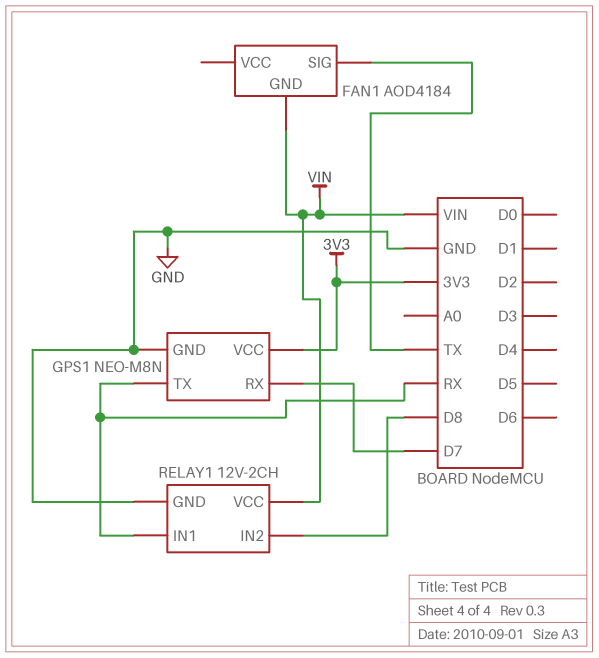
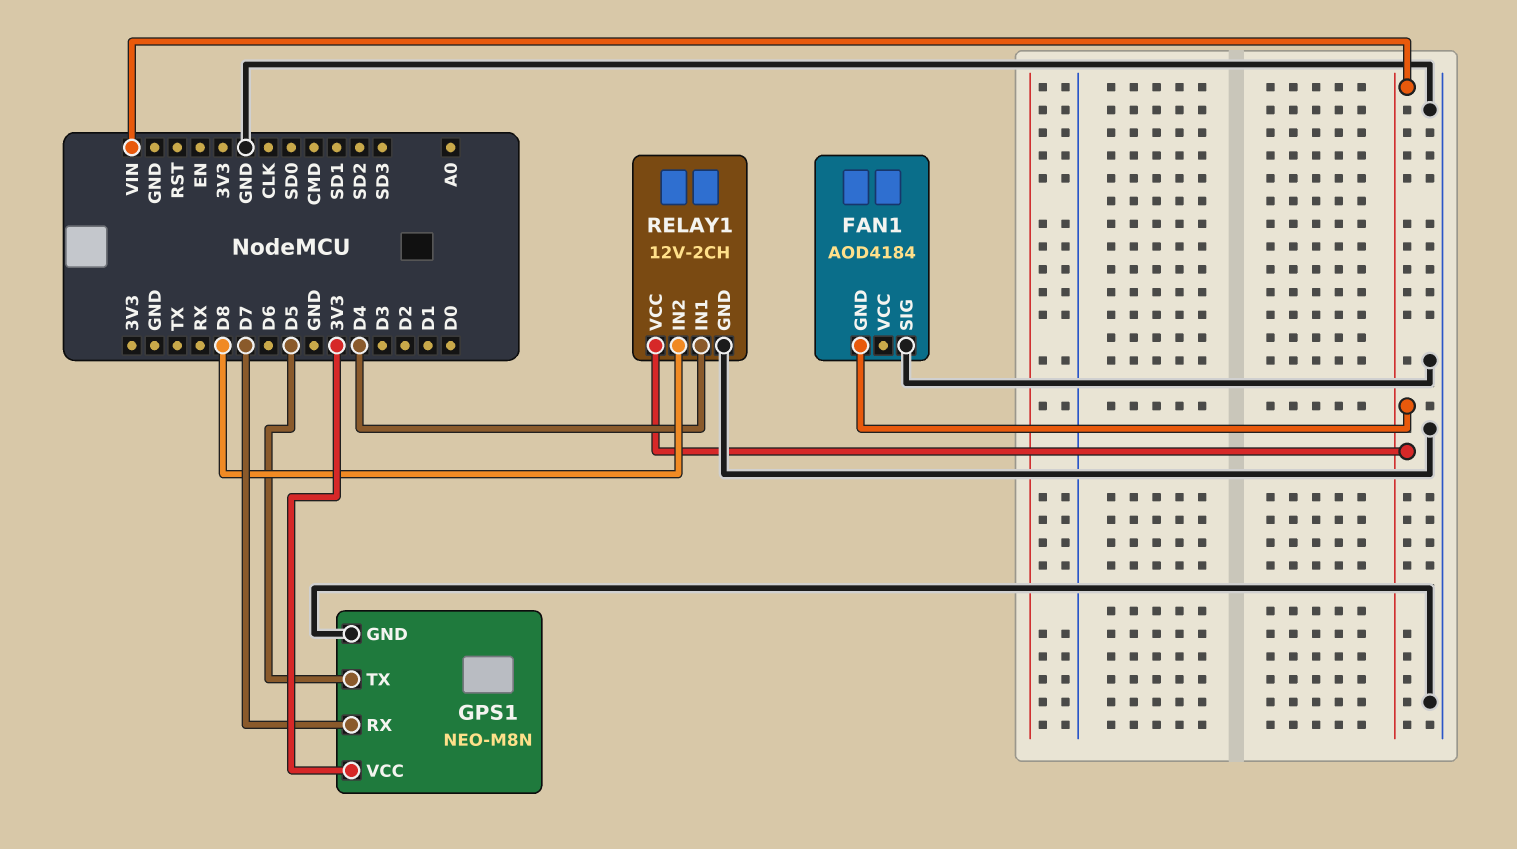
FAN1 pin SIG: TX -> GND
GPS1 pin TX: RX -> D5
RELAY1 pin IN1: RX -> D4

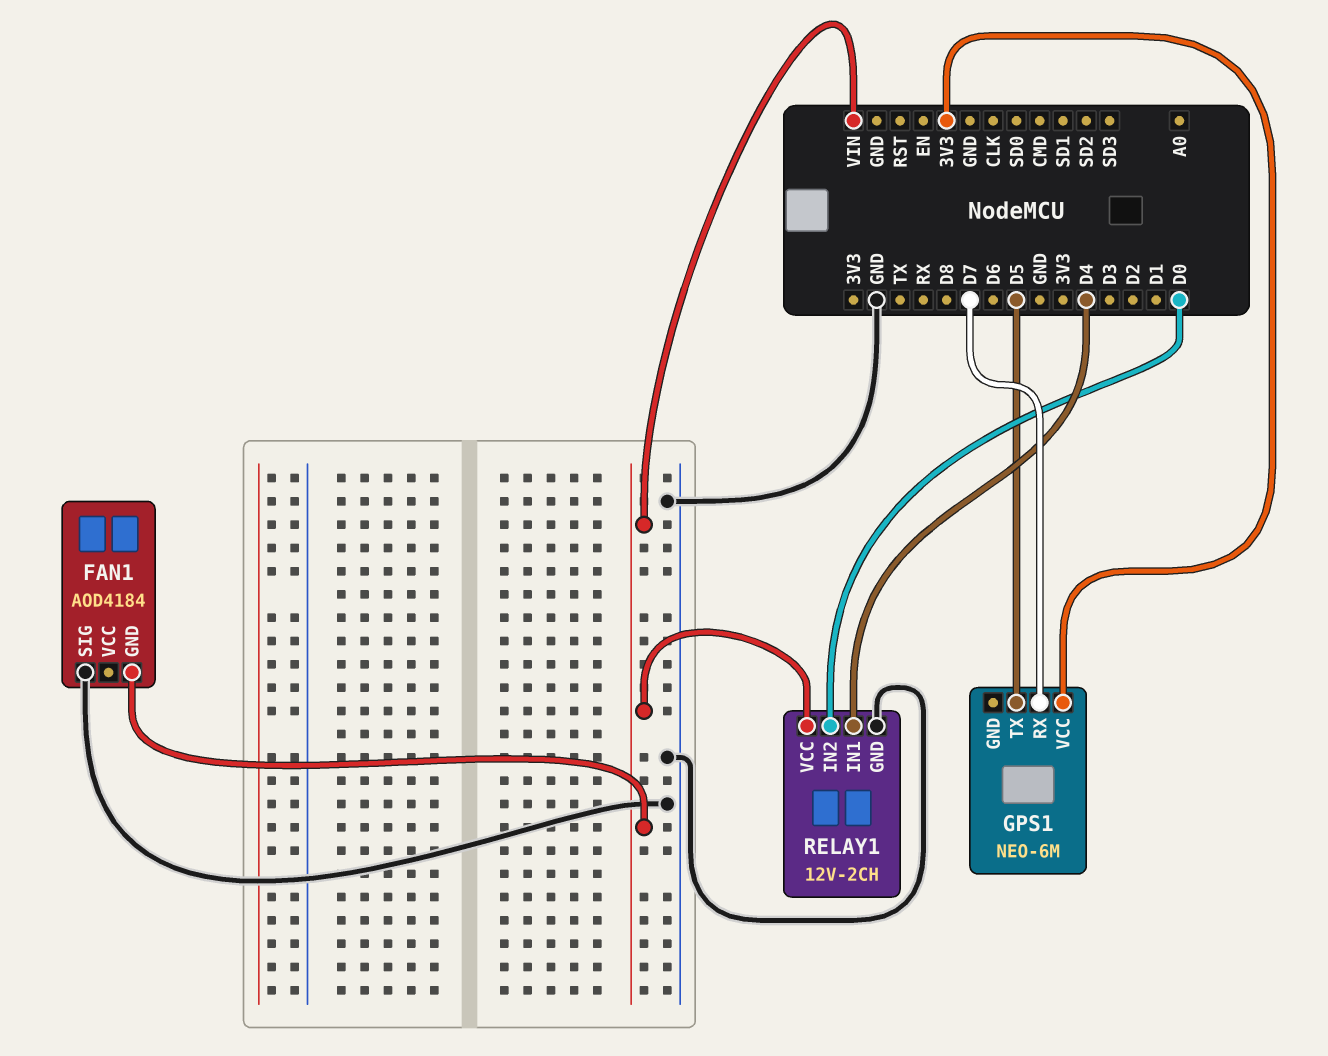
GPS1: NEO-M8N -> NEO-6M
GPS1 pin GND: GND -> none
RELAY1 pin IN2: D8 -> D0

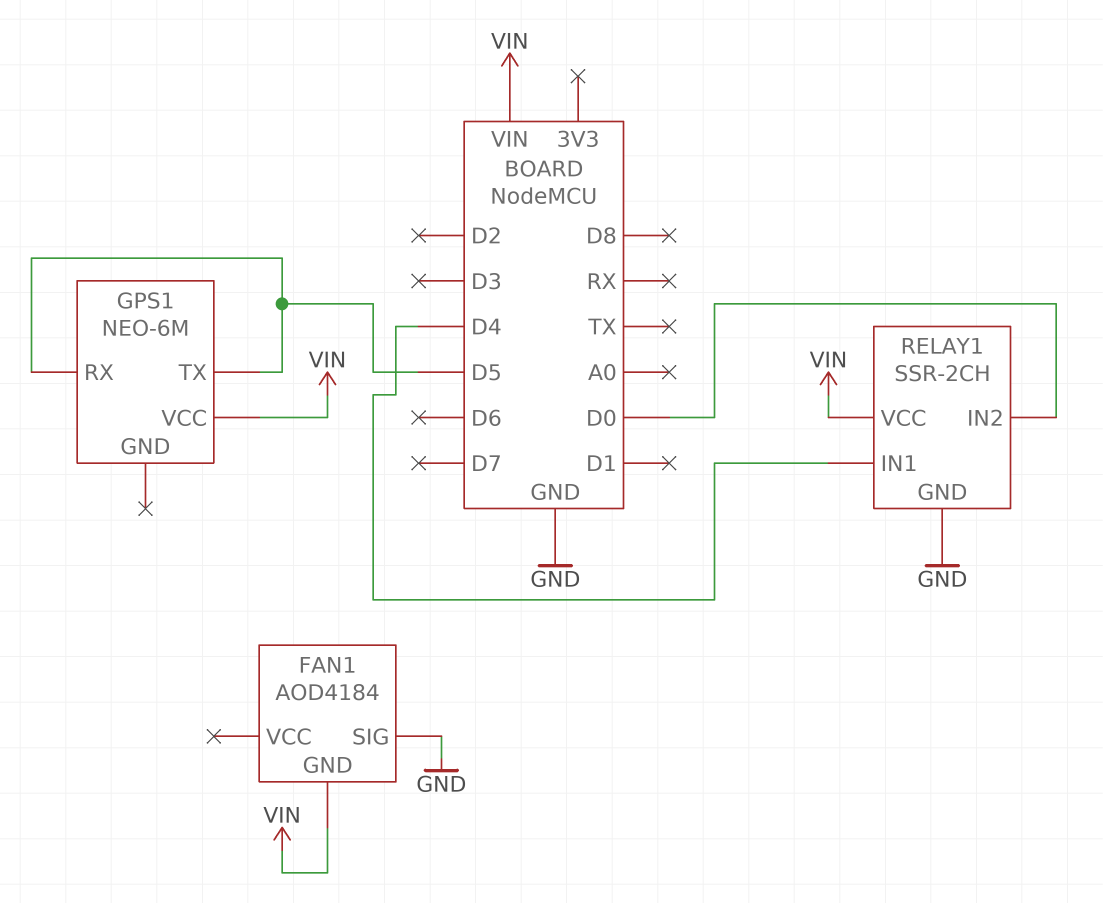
GPS1 pin RX: D7 -> D5
GPS1 pin VCC: 3V3 -> VIN
RELAY1: 12V-2CH -> SSR-2CH

